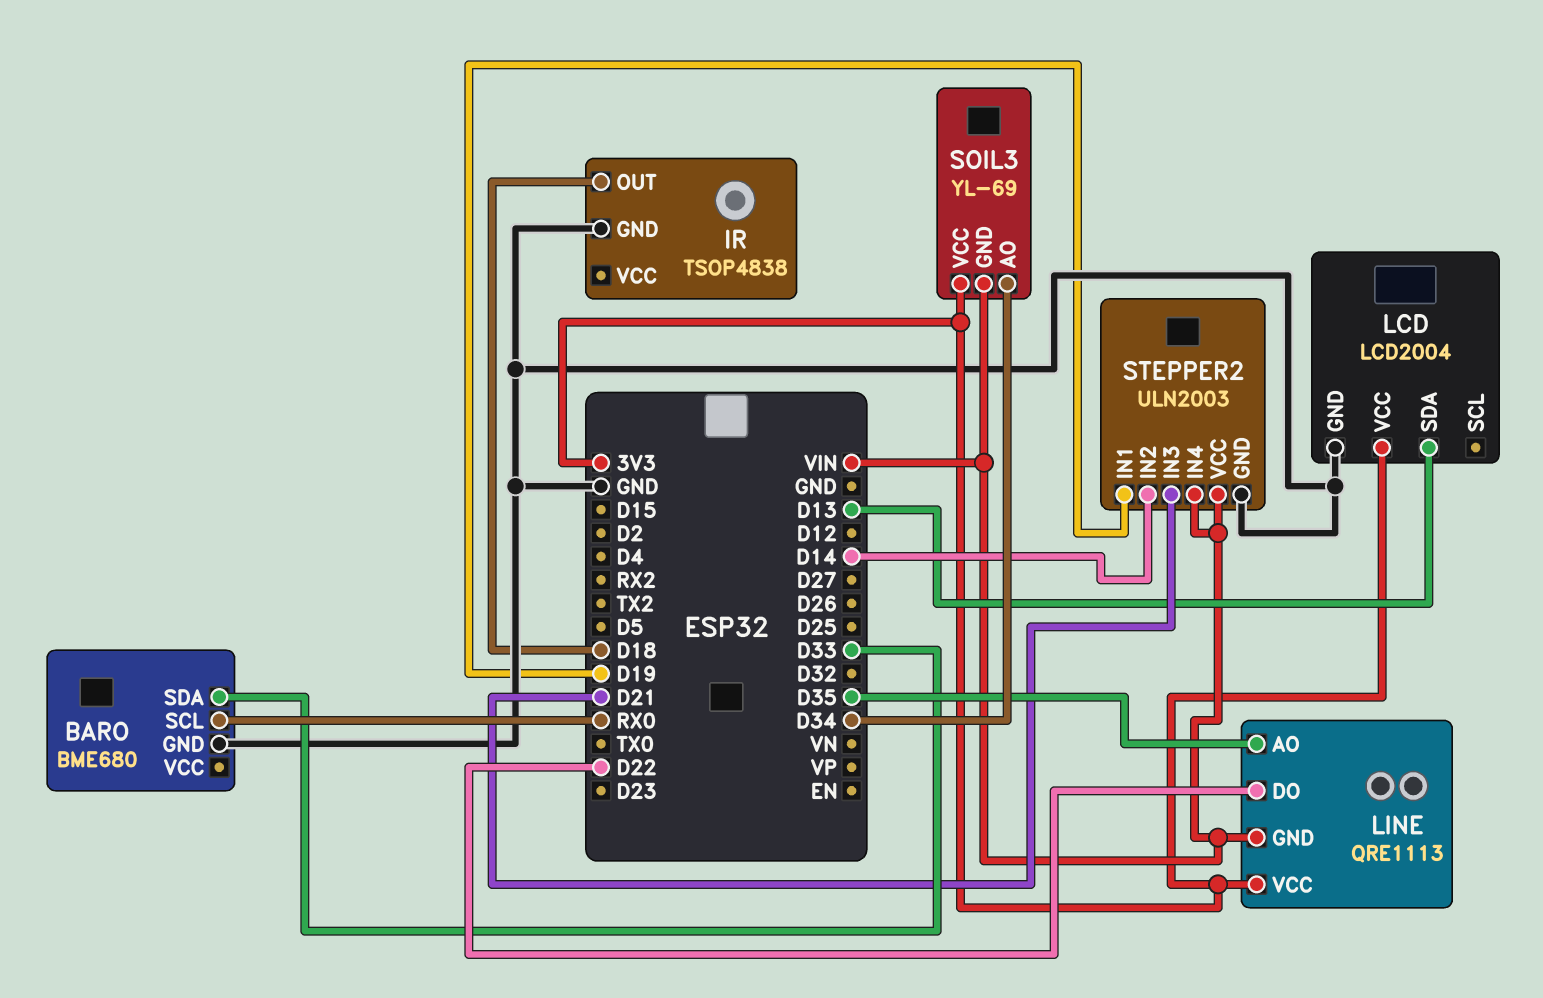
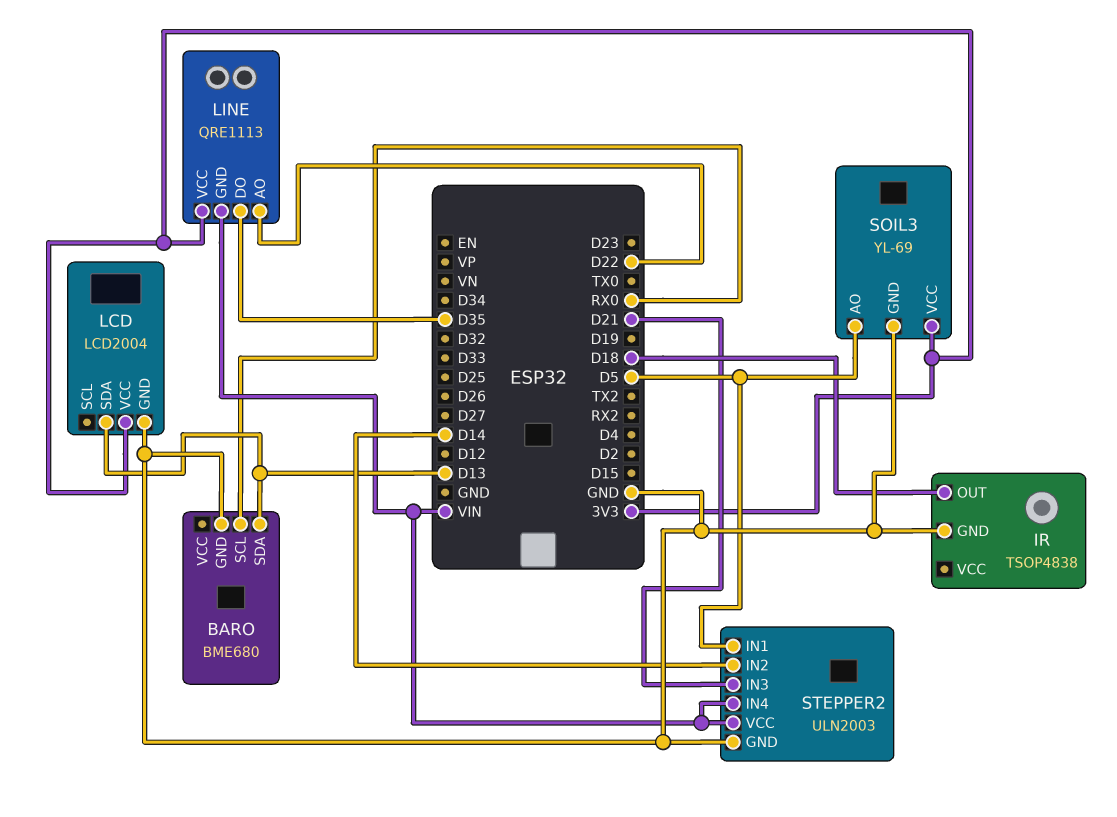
BARO pin SDA: D33 -> D13
LINE pin AO: D35 -> D22
LINE pin DO: D22 -> D35
SOIL3 pin AO: D34 -> D5
SOIL3 pin GND: VIN -> GND
STEPPER2 pin IN1: D19 -> D5

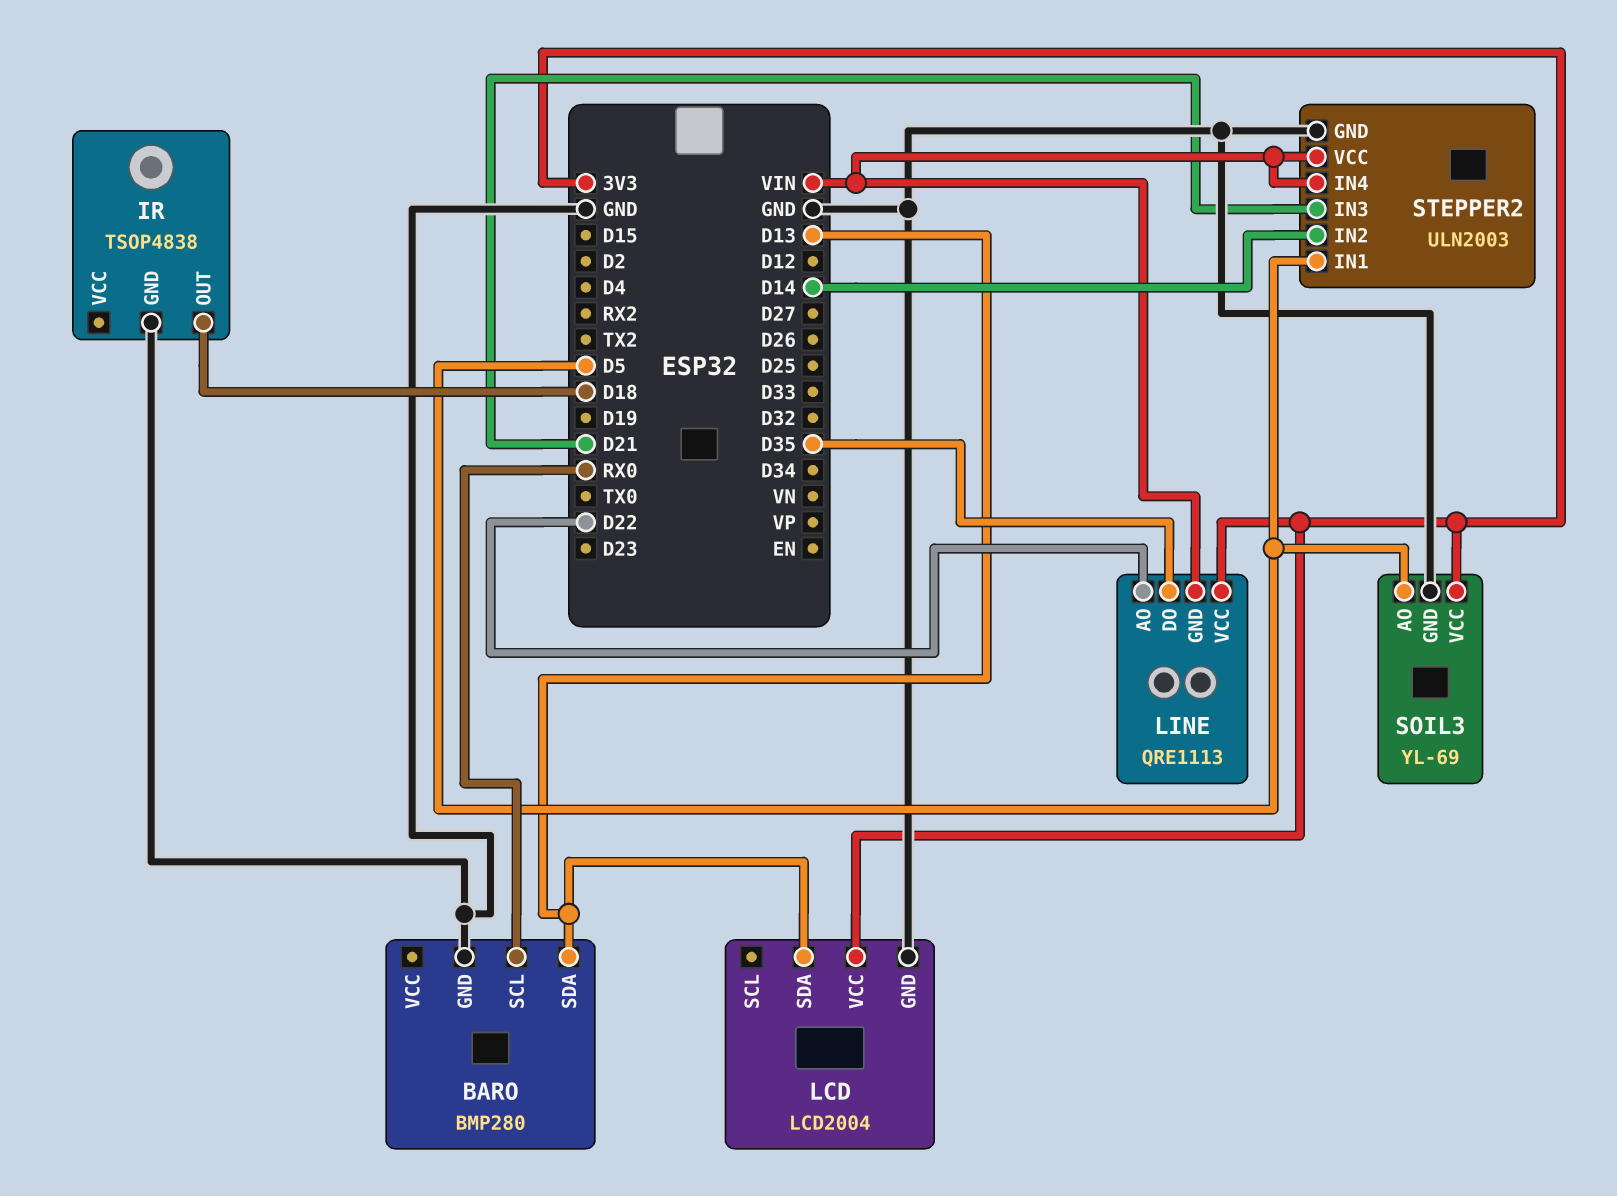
BARO: BME680 -> BMP280

